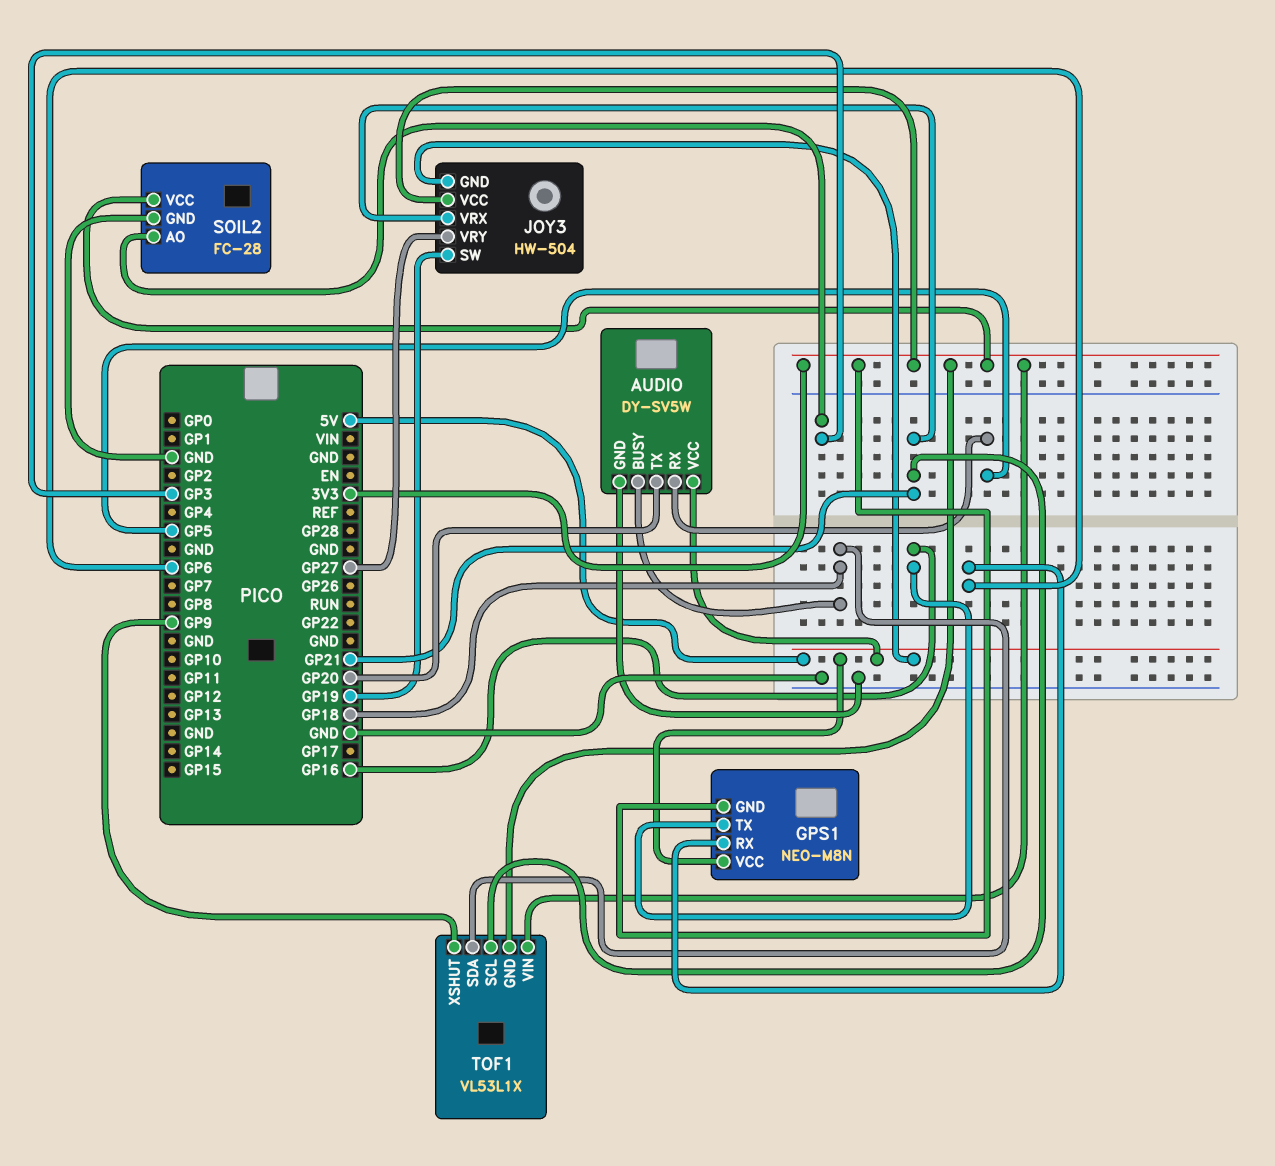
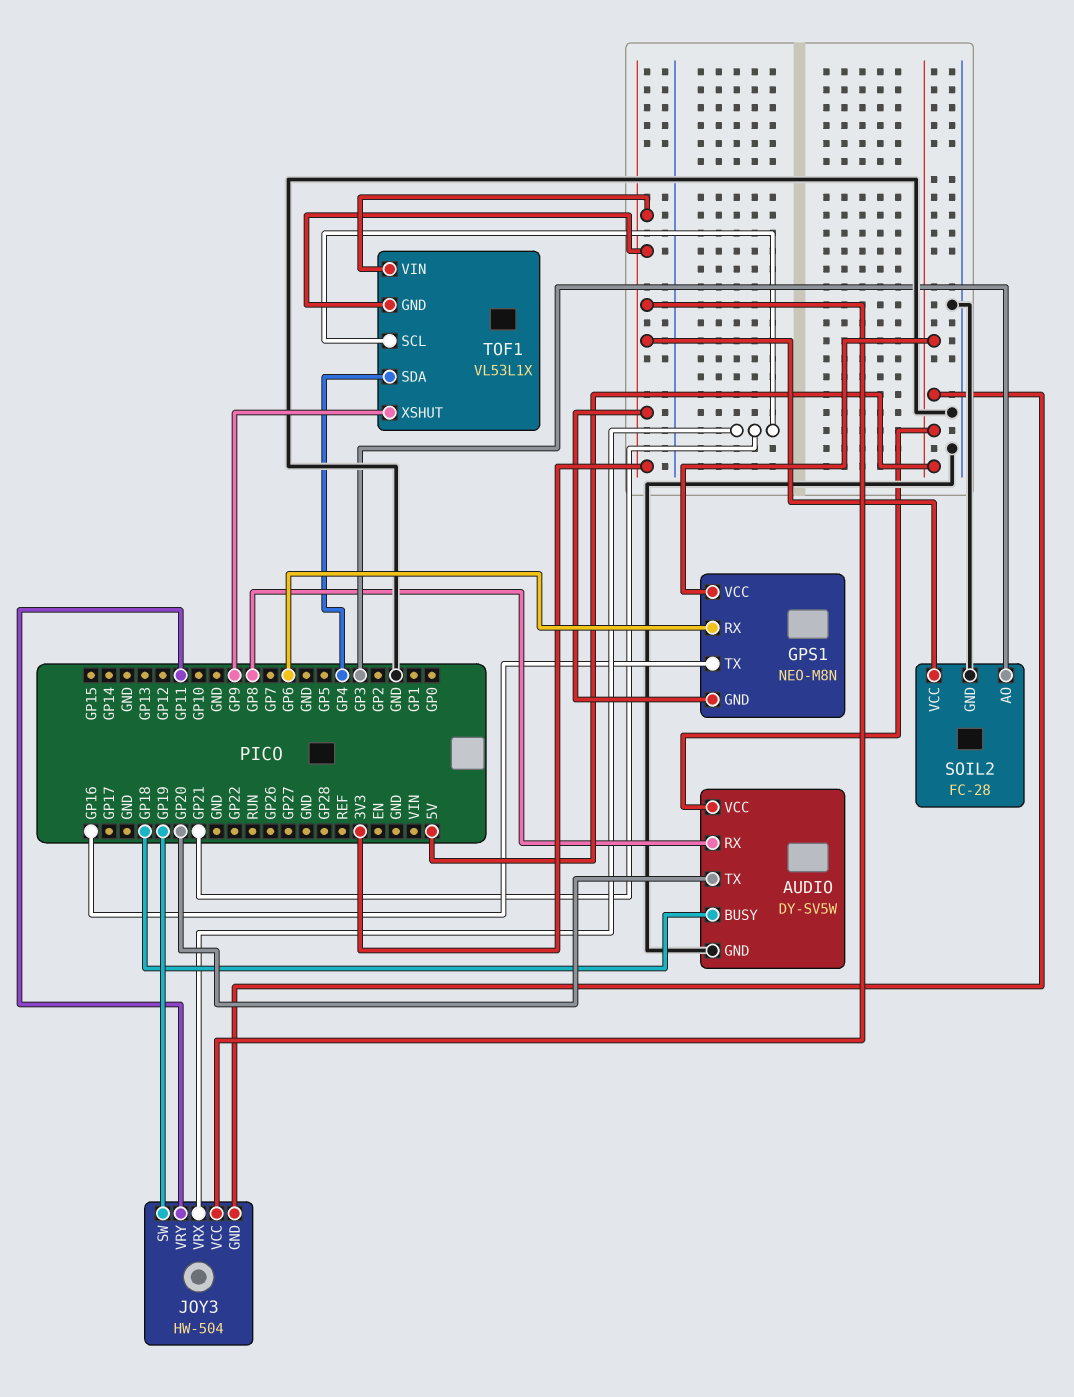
AUDIO pin RX: GP5 -> GP8
JOY3 pin VRY: GP27 -> GP11
TOF1 pin SDA: GP18 -> GP4

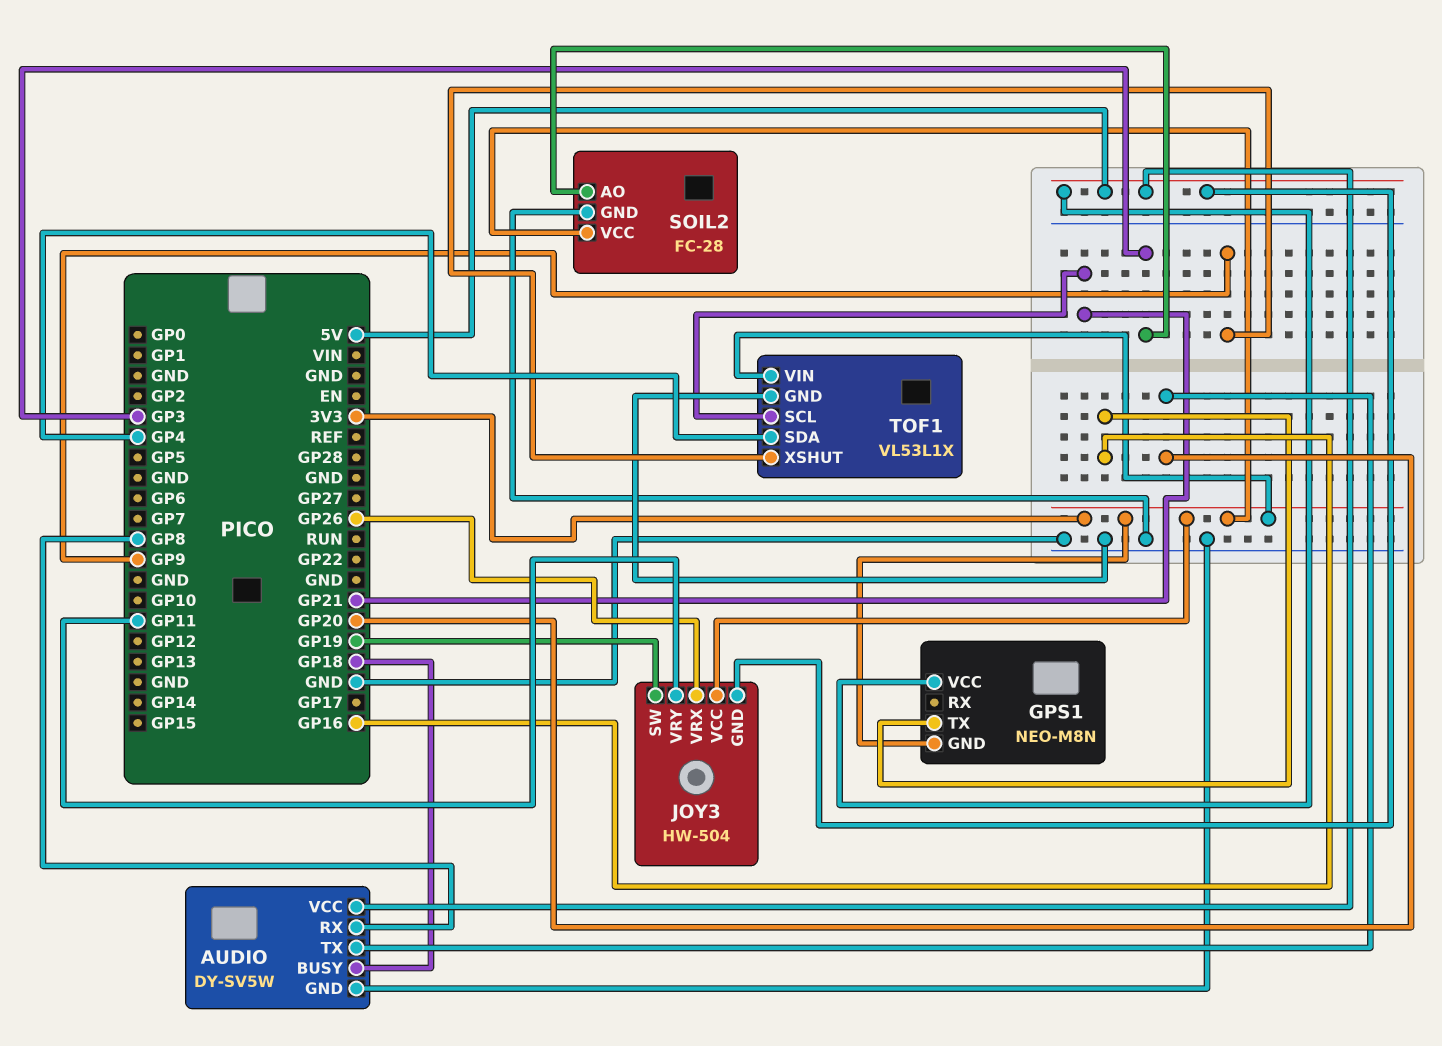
GPS1 pin RX: GP6 -> none
JOY3 pin VRX: GP21 -> GP26
TOF1 pin GND: 3V3 -> GND

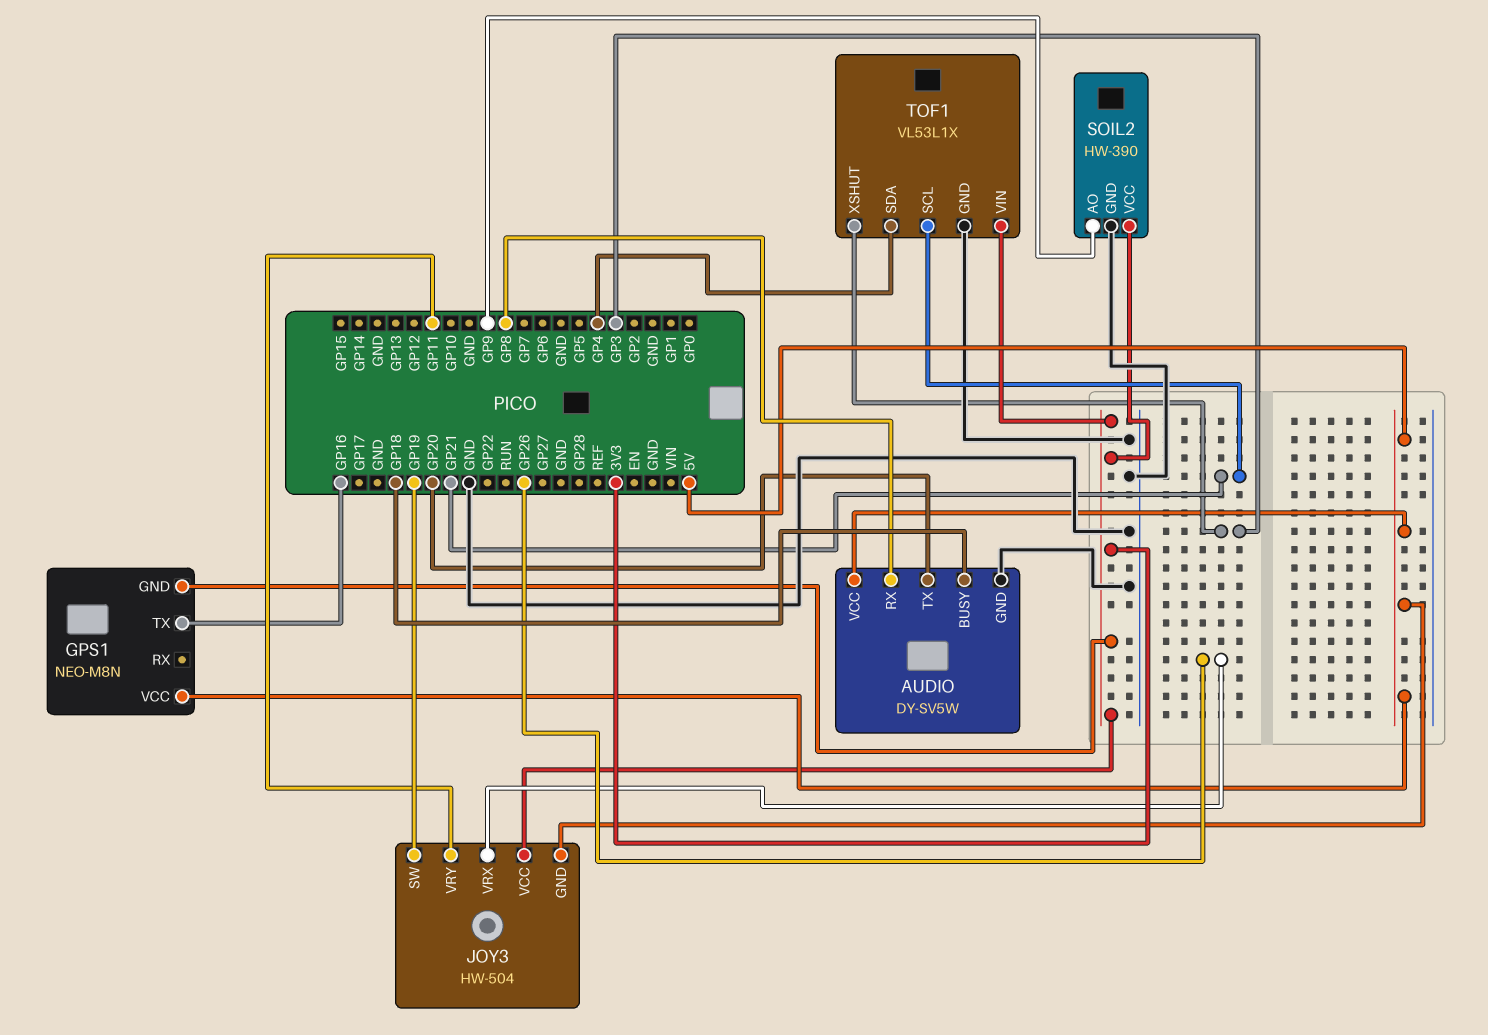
SOIL2: FC-28 -> HW-390
SOIL2 pin AO: GP3 -> GP9
TOF1 pin XSHUT: GP9 -> GP3

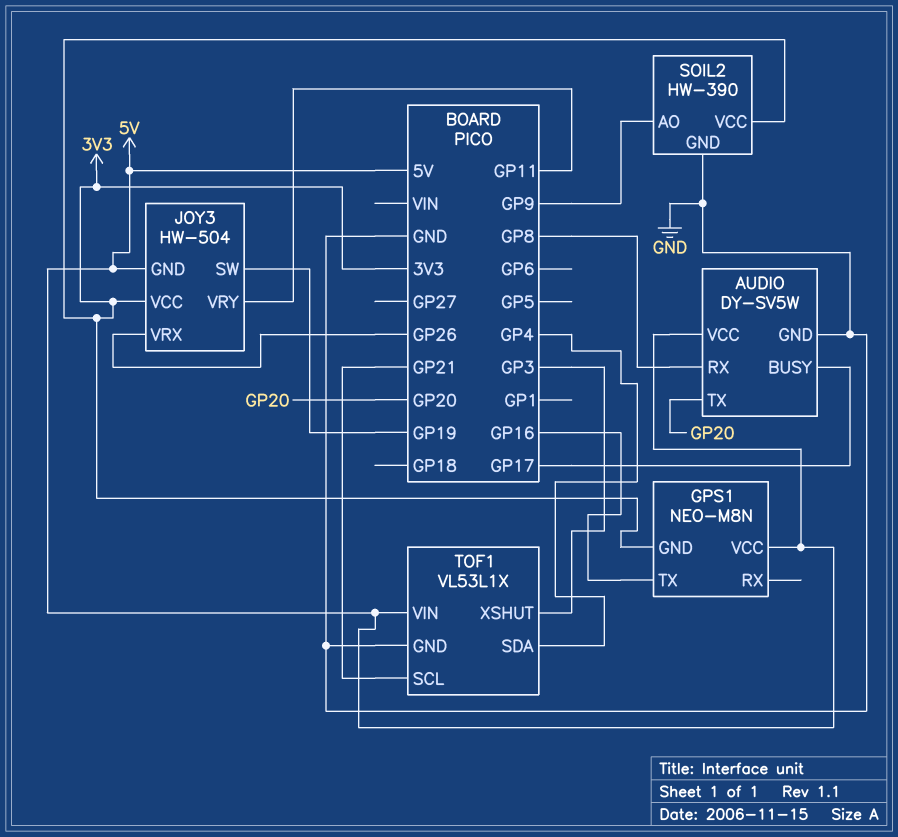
AUDIO pin BUSY: GP18 -> GP17
TOF1 pin VIN: 3V3 -> 5V

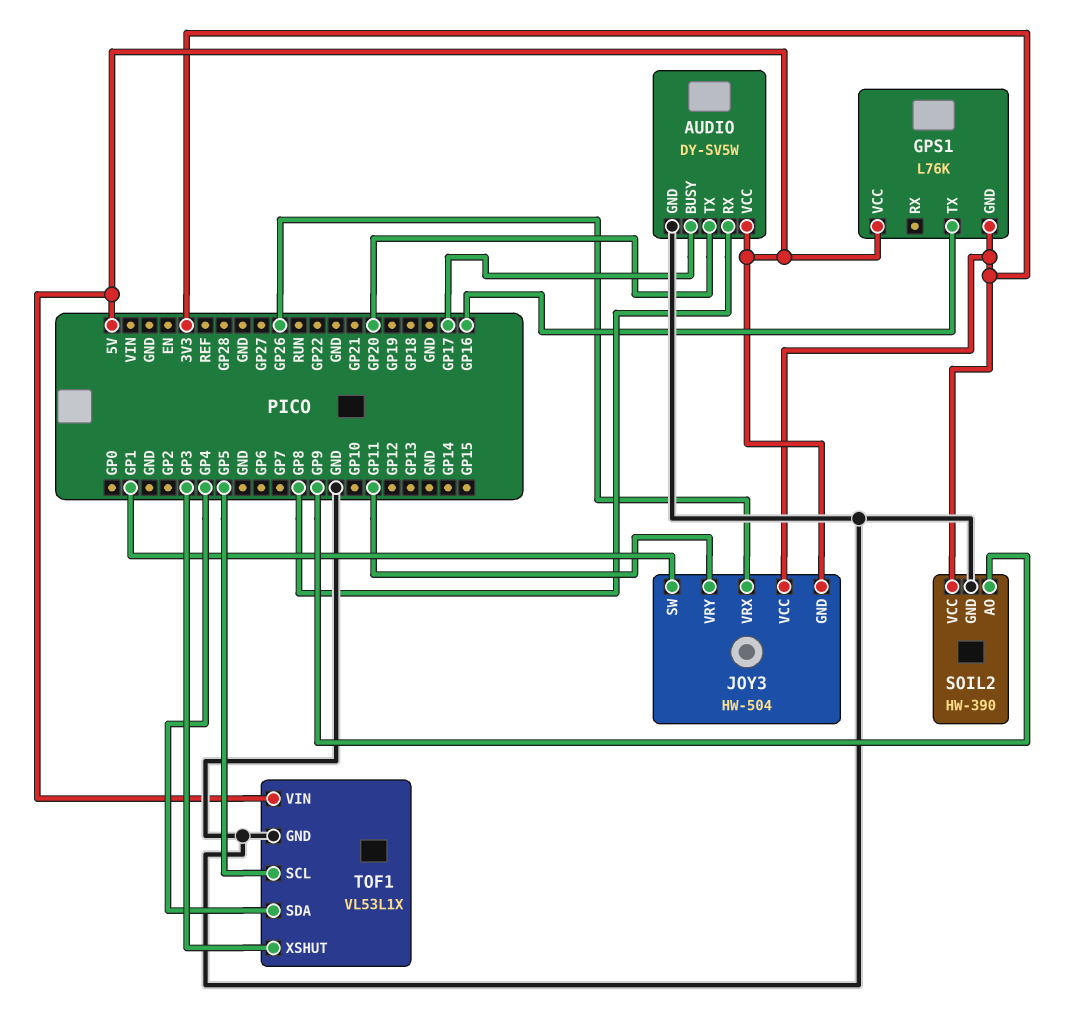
GPS1: NEO-M8N -> L76K
JOY3 pin SW: GP19 -> GP1
TOF1 pin SCL: GP21 -> GP5

